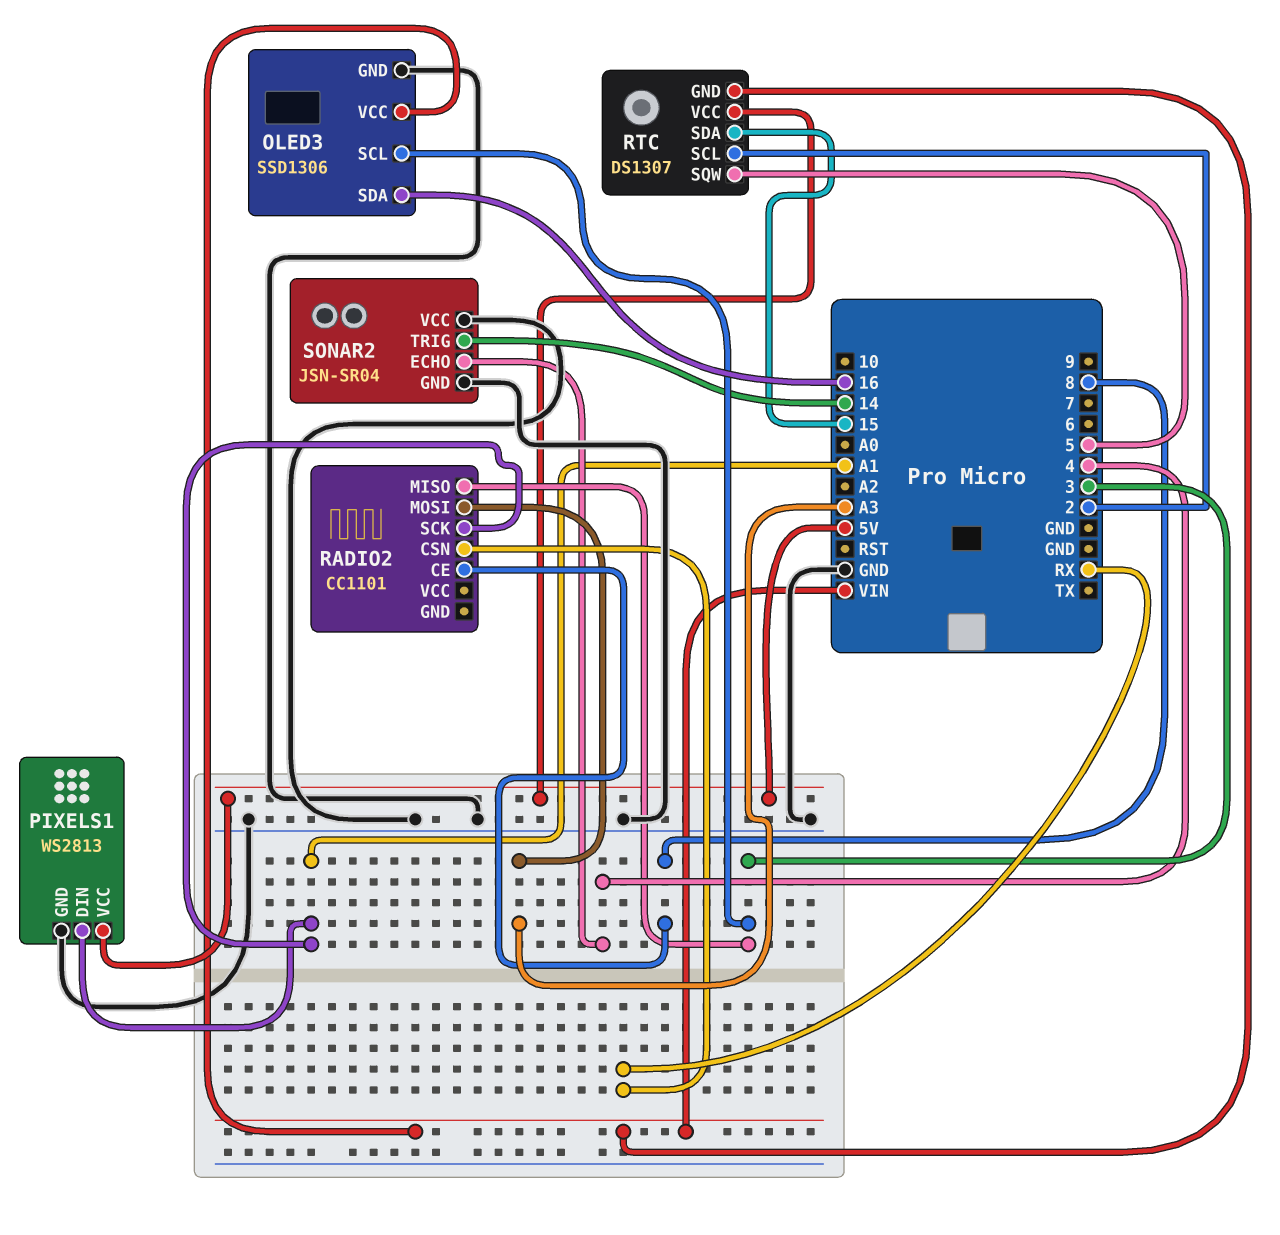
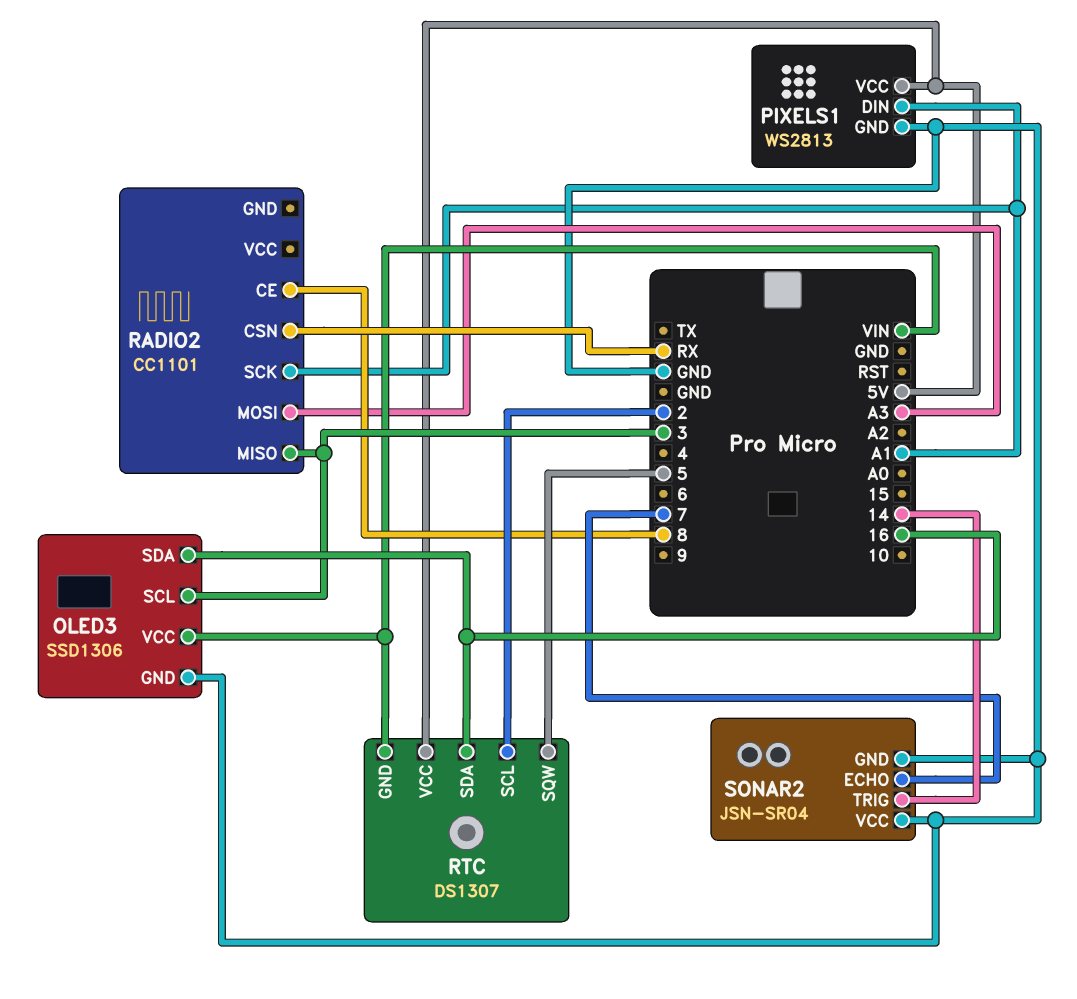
RTC pin SDA: 15 -> 16
SONAR2 pin ECHO: 4 -> 7

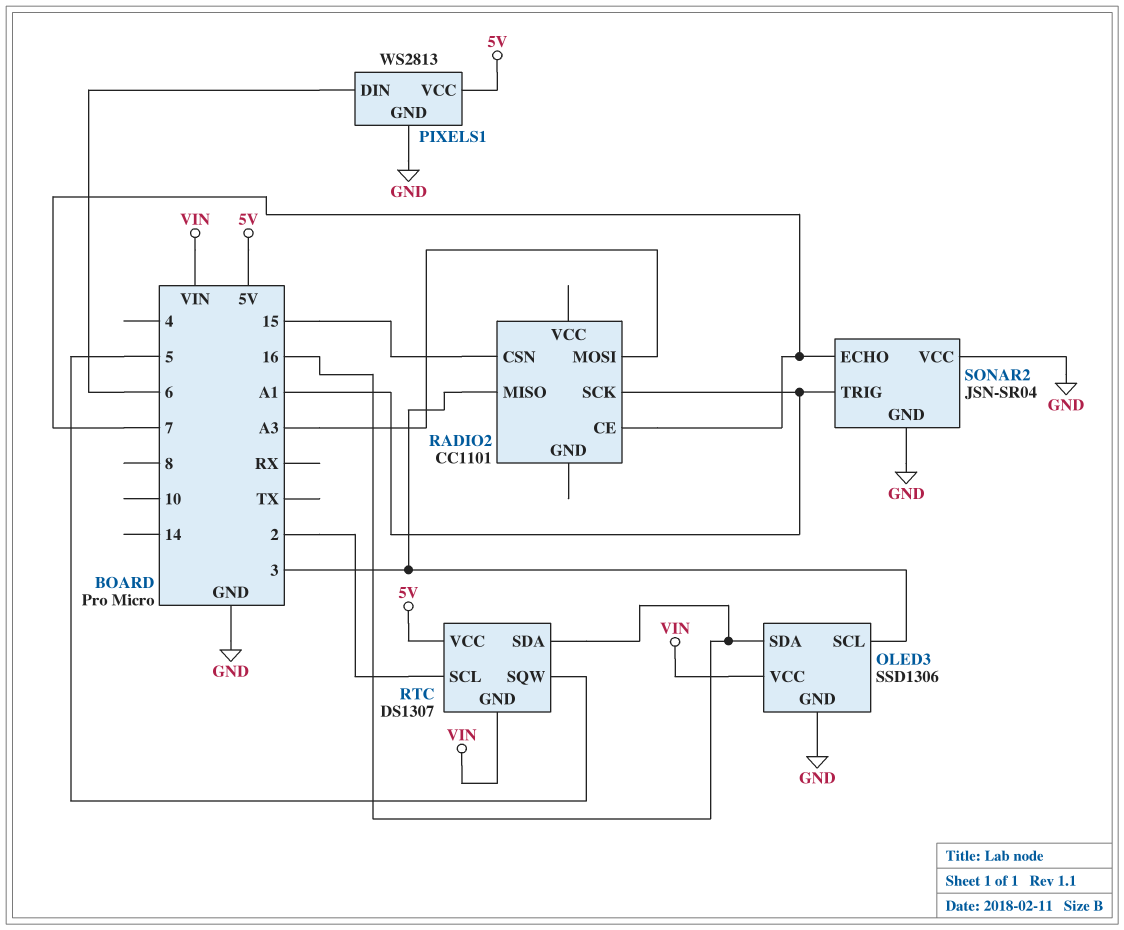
PIXELS1 pin DIN: A1 -> 6
RADIO2 pin CE: 8 -> 7
RADIO2 pin CSN: RX -> 15
SONAR2 pin TRIG: 14 -> A1

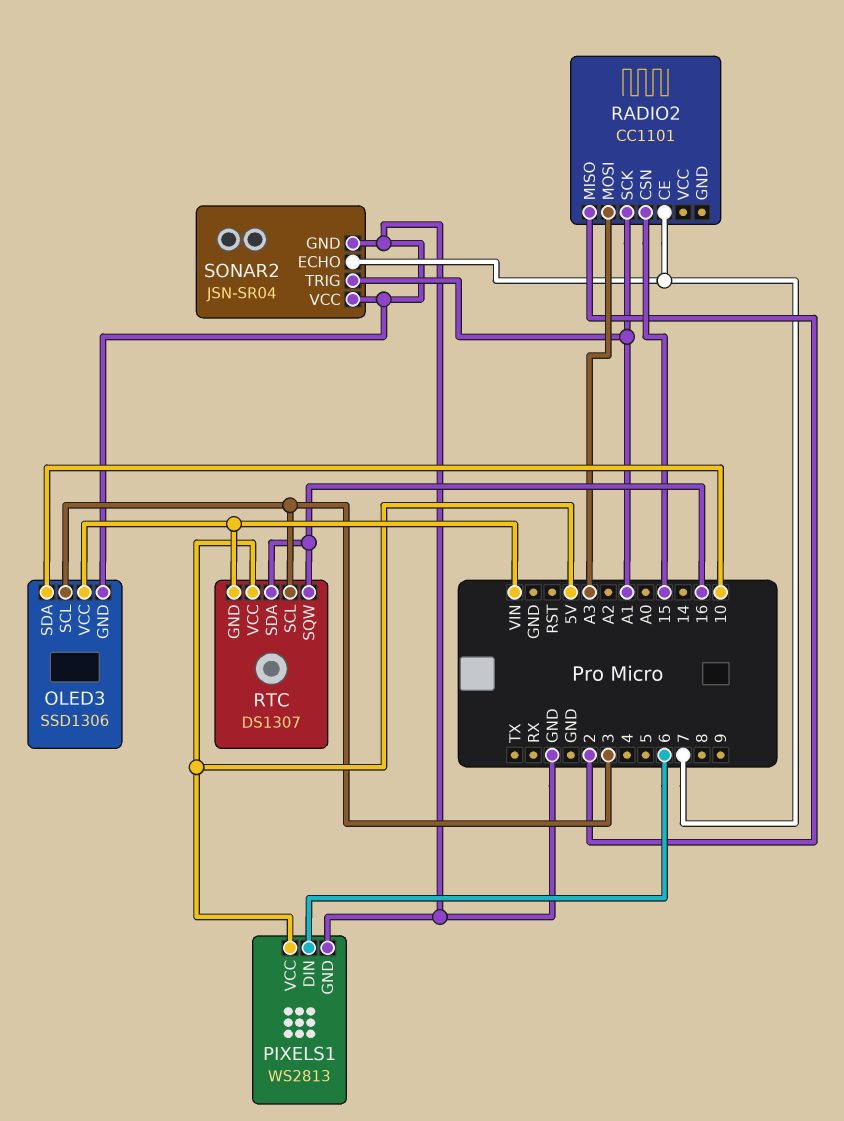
OLED3 pin SDA: 16 -> 10
RADIO2 pin MISO: 3 -> 2
RTC pin SCL: 2 -> 3
RTC pin SQW: 5 -> 16

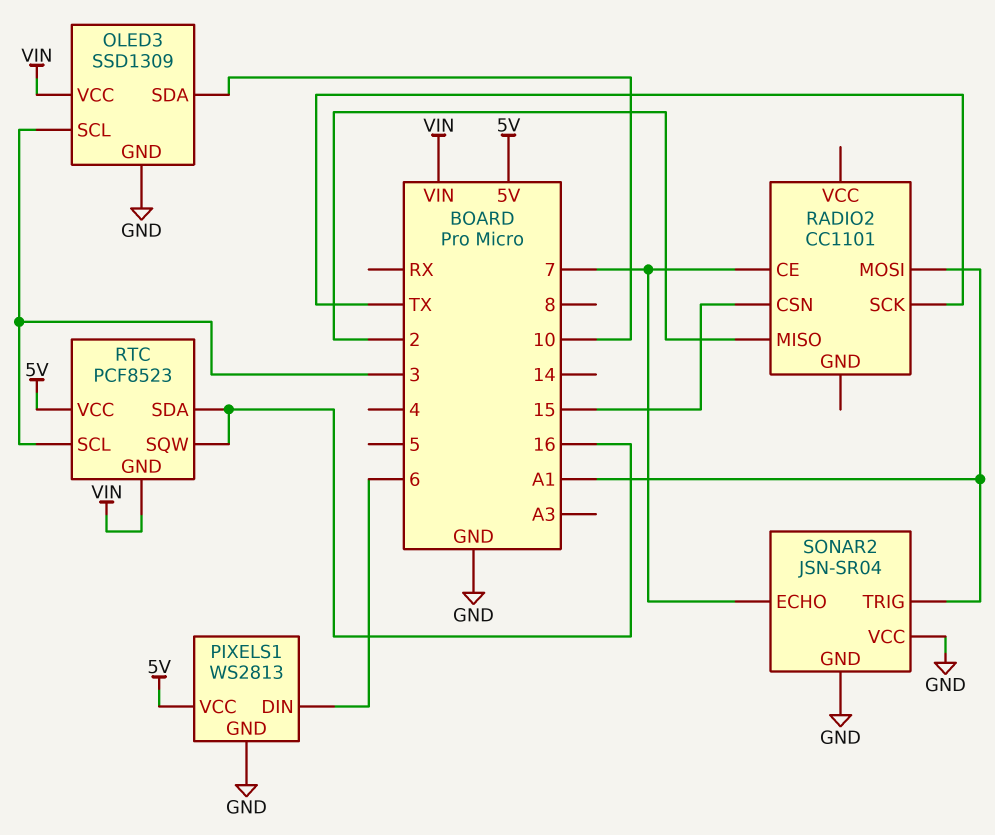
OLED3: SSD1306 -> SSD1309
RADIO2 pin MOSI: A3 -> A1
RADIO2 pin SCK: A1 -> TX
RTC: DS1307 -> PCF8523

